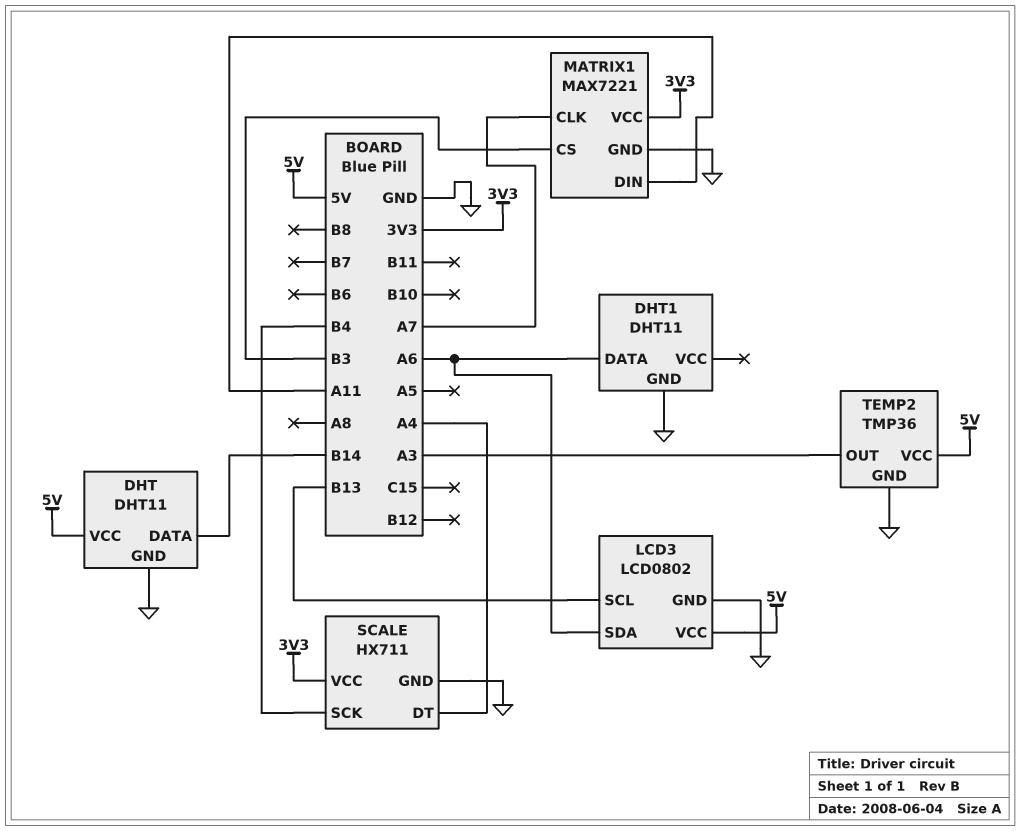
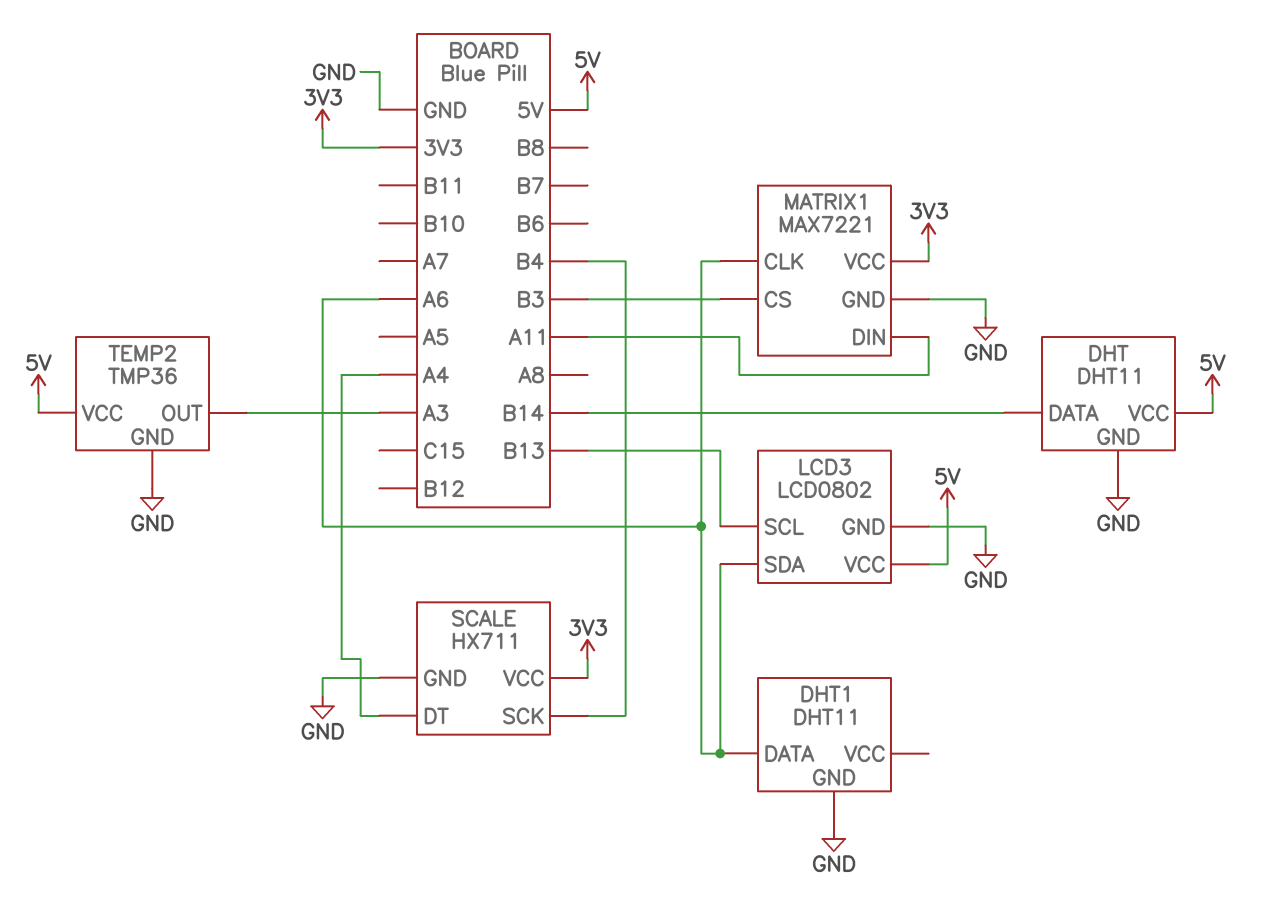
MATRIX1 pin CLK: A7 -> A6

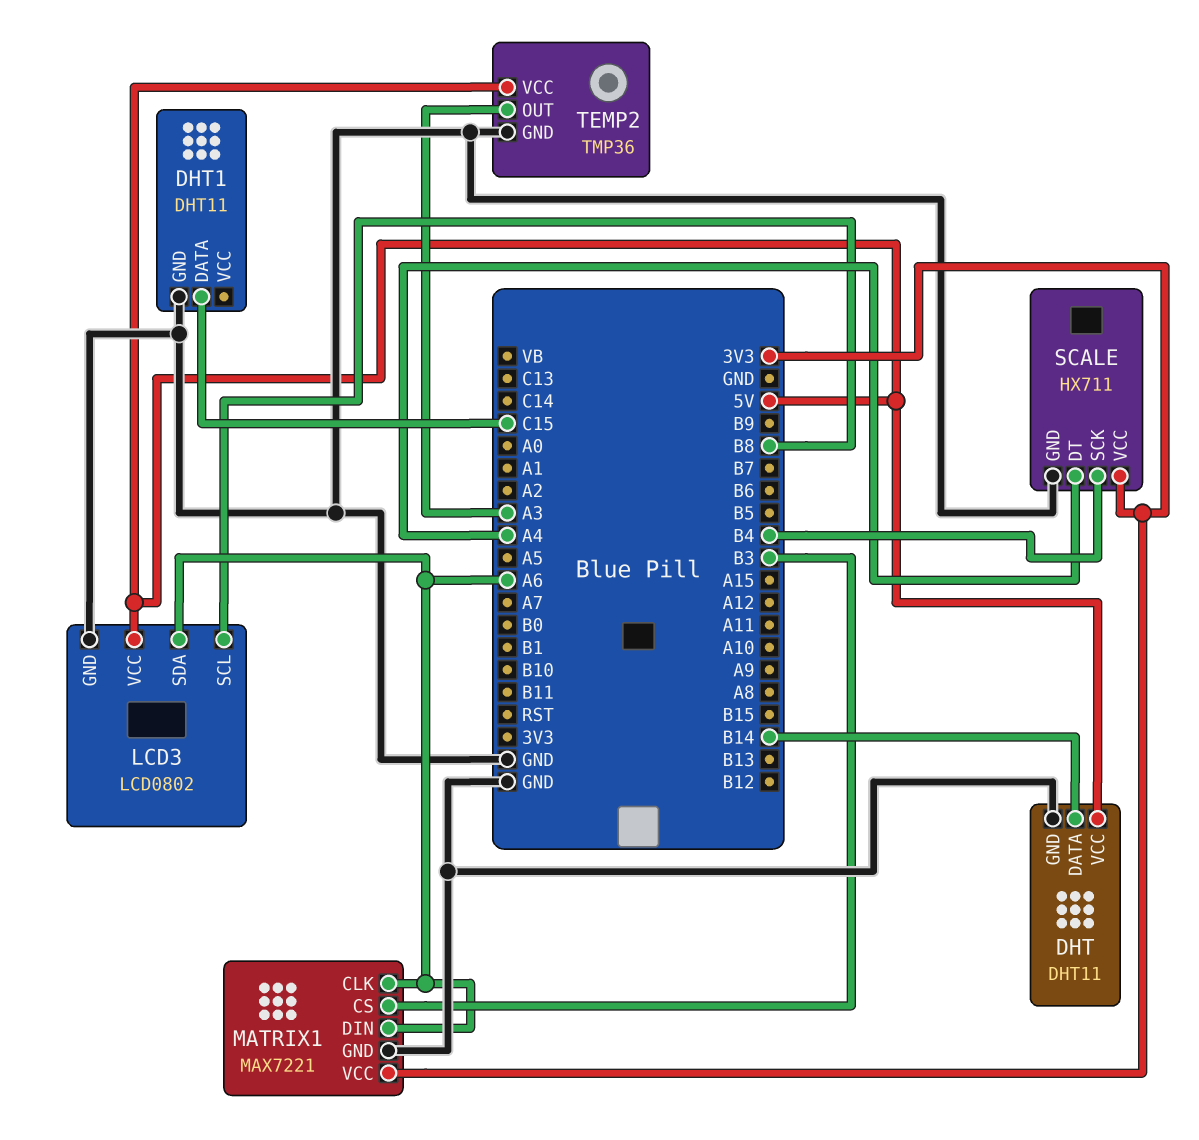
DHT1 pin DATA: A6 -> C15
LCD3 pin SCL: B13 -> B8
MATRIX1 pin DIN: A11 -> A6

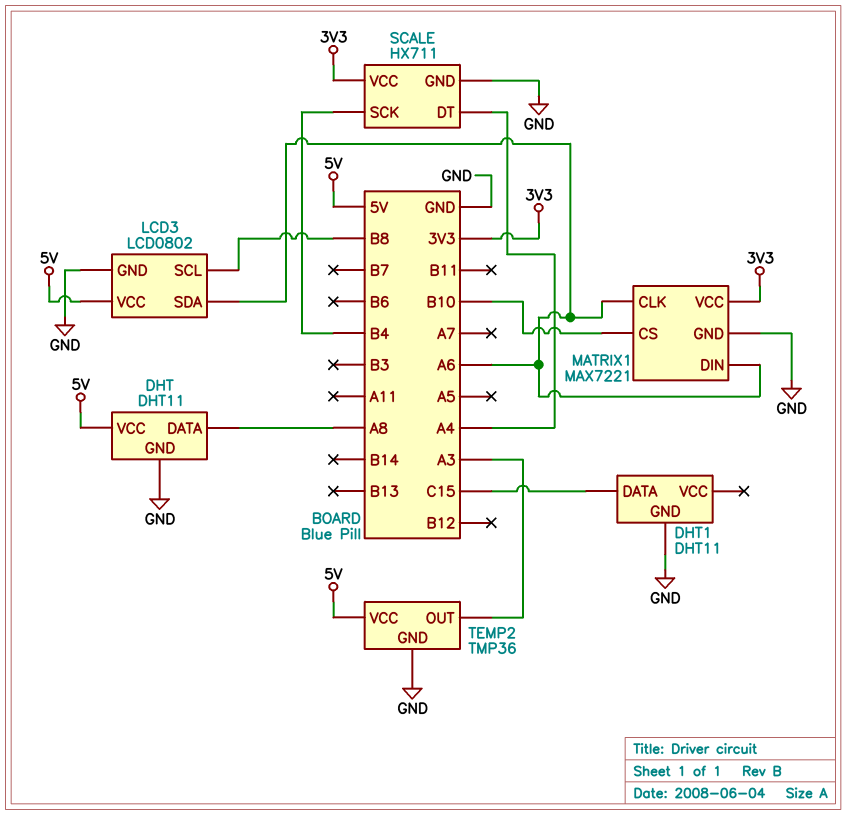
DHT pin DATA: B14 -> A8
MATRIX1 pin CS: B3 -> B10

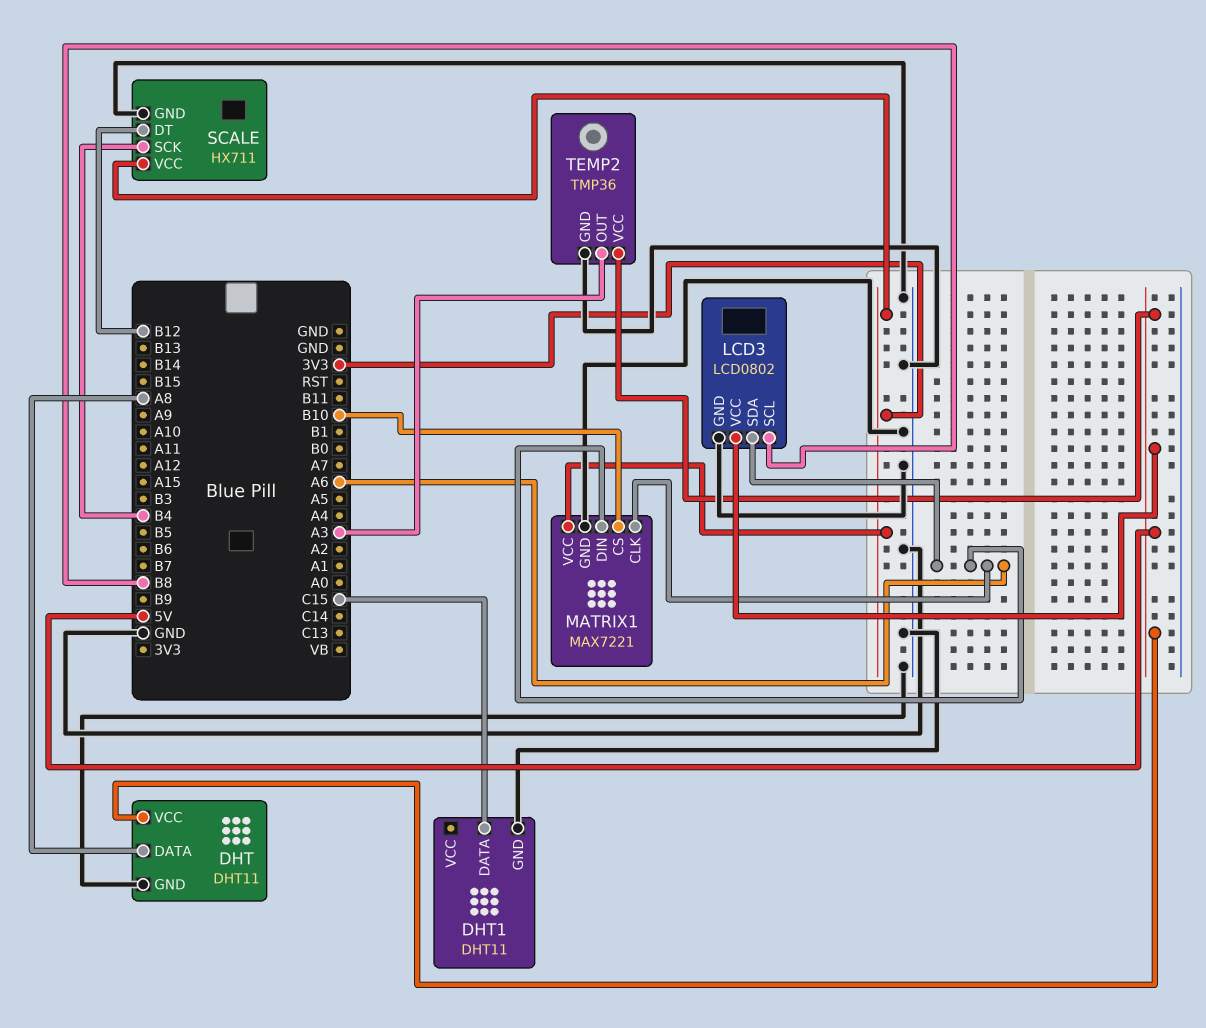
SCALE pin DT: A4 -> B12

